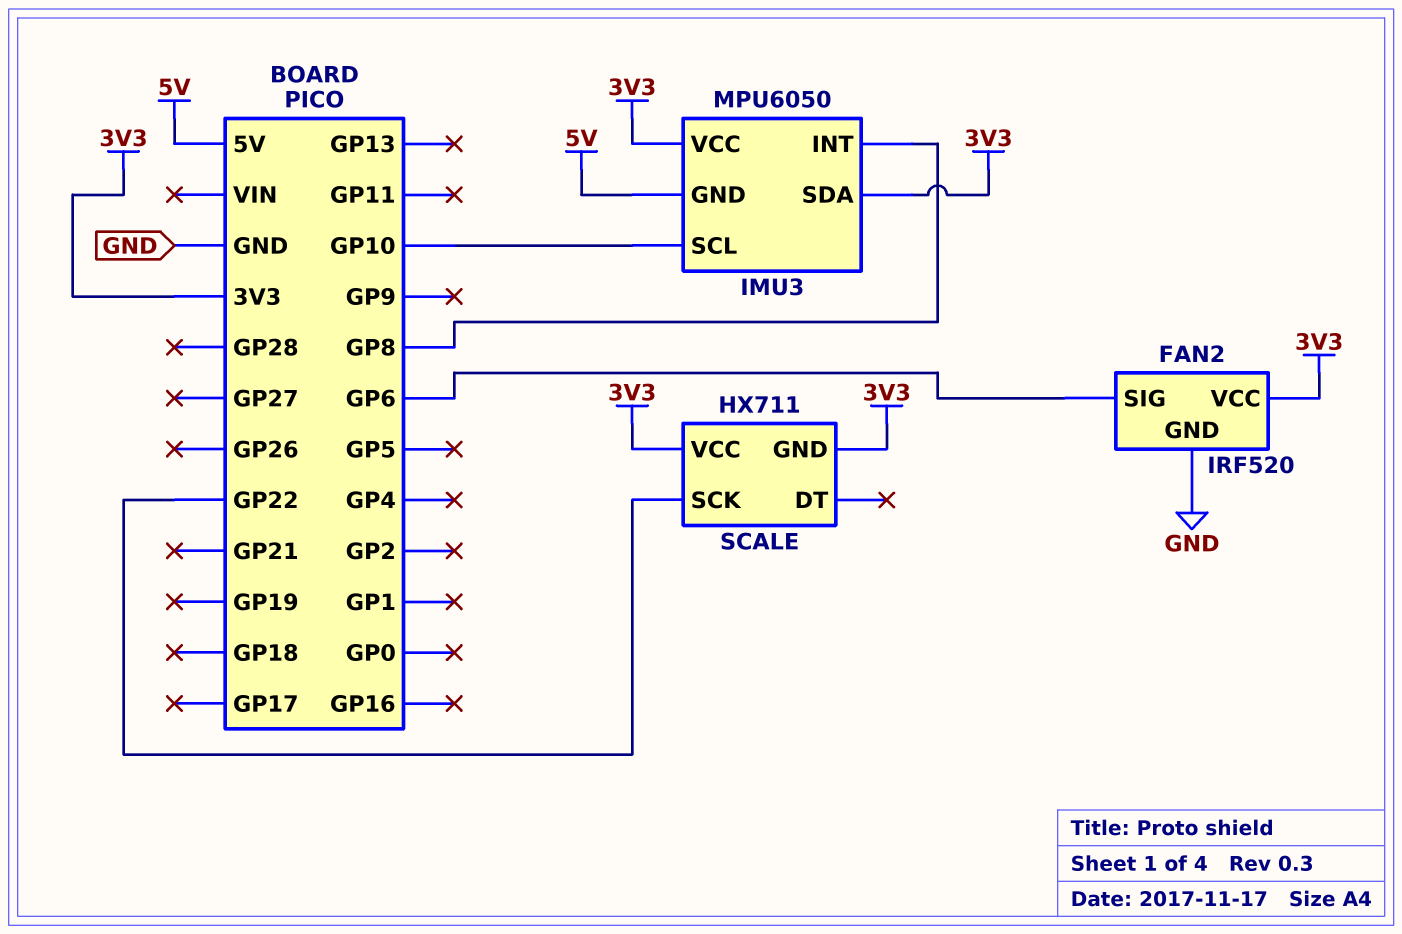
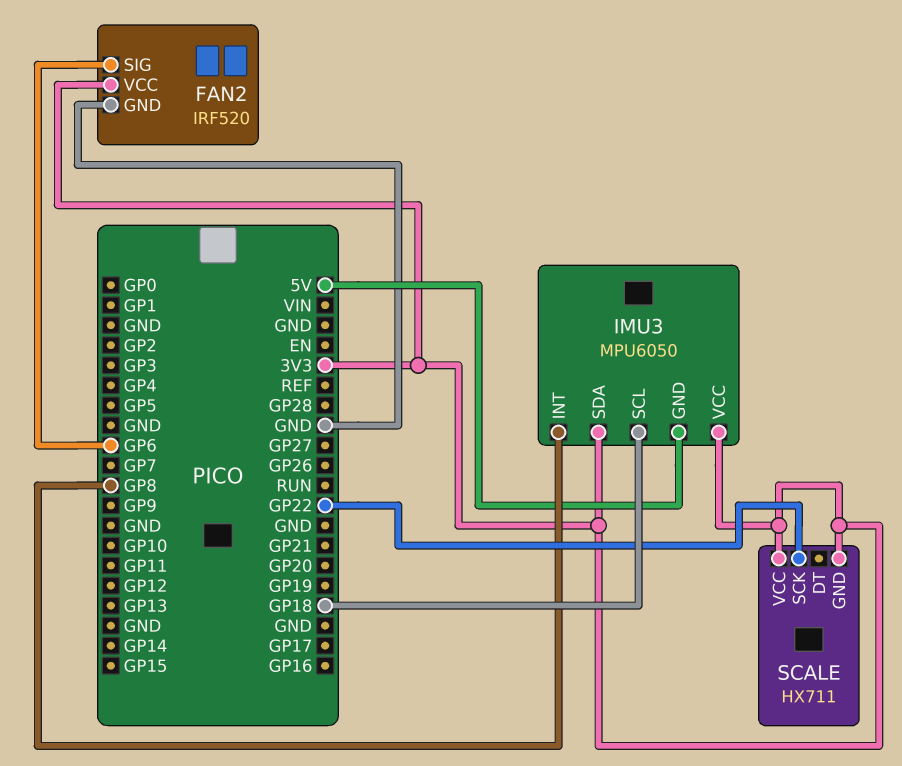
IMU3 pin SCL: GP10 -> GP18

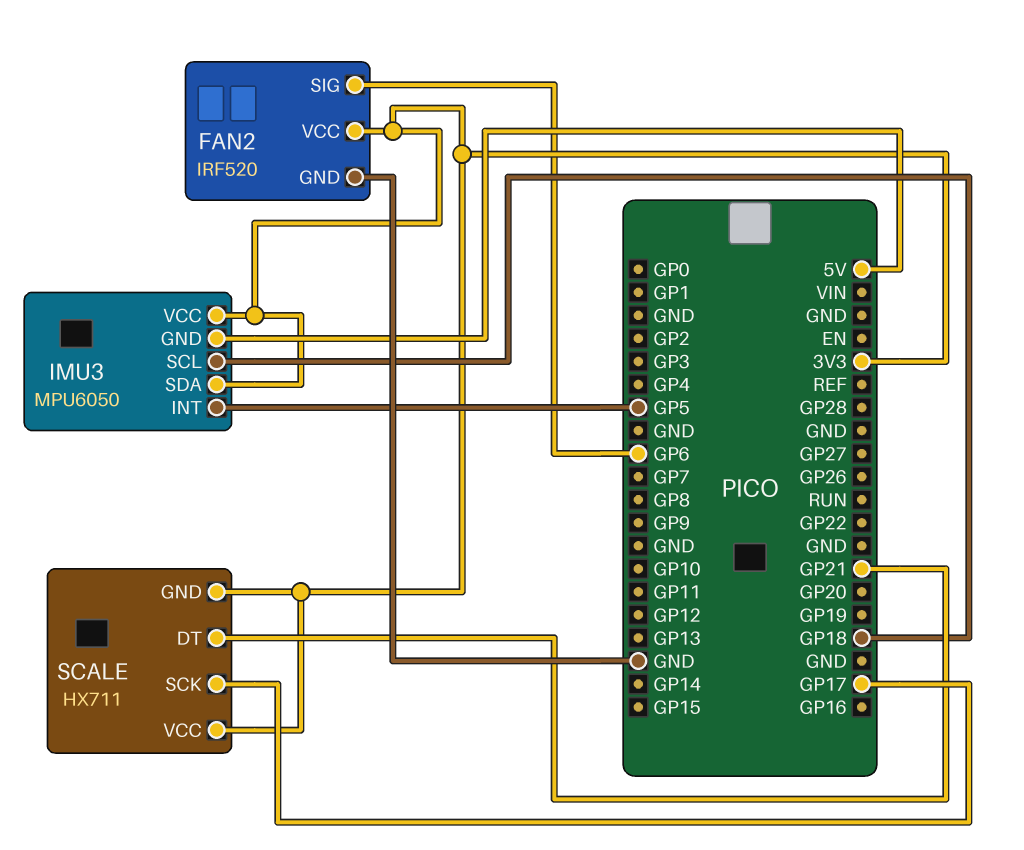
IMU3 pin INT: GP8 -> GP5
SCALE pin DT: none -> GP21
SCALE pin SCK: GP22 -> GP17

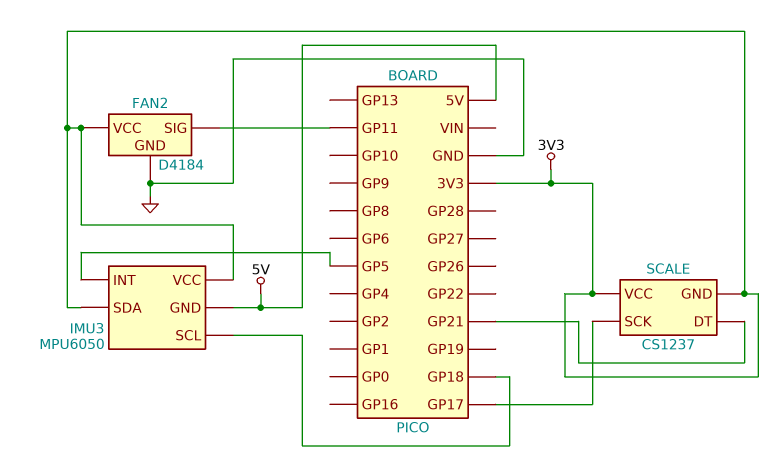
FAN2: IRF520 -> D4184
FAN2 pin SIG: GP6 -> GP11
SCALE: HX711 -> CS1237

